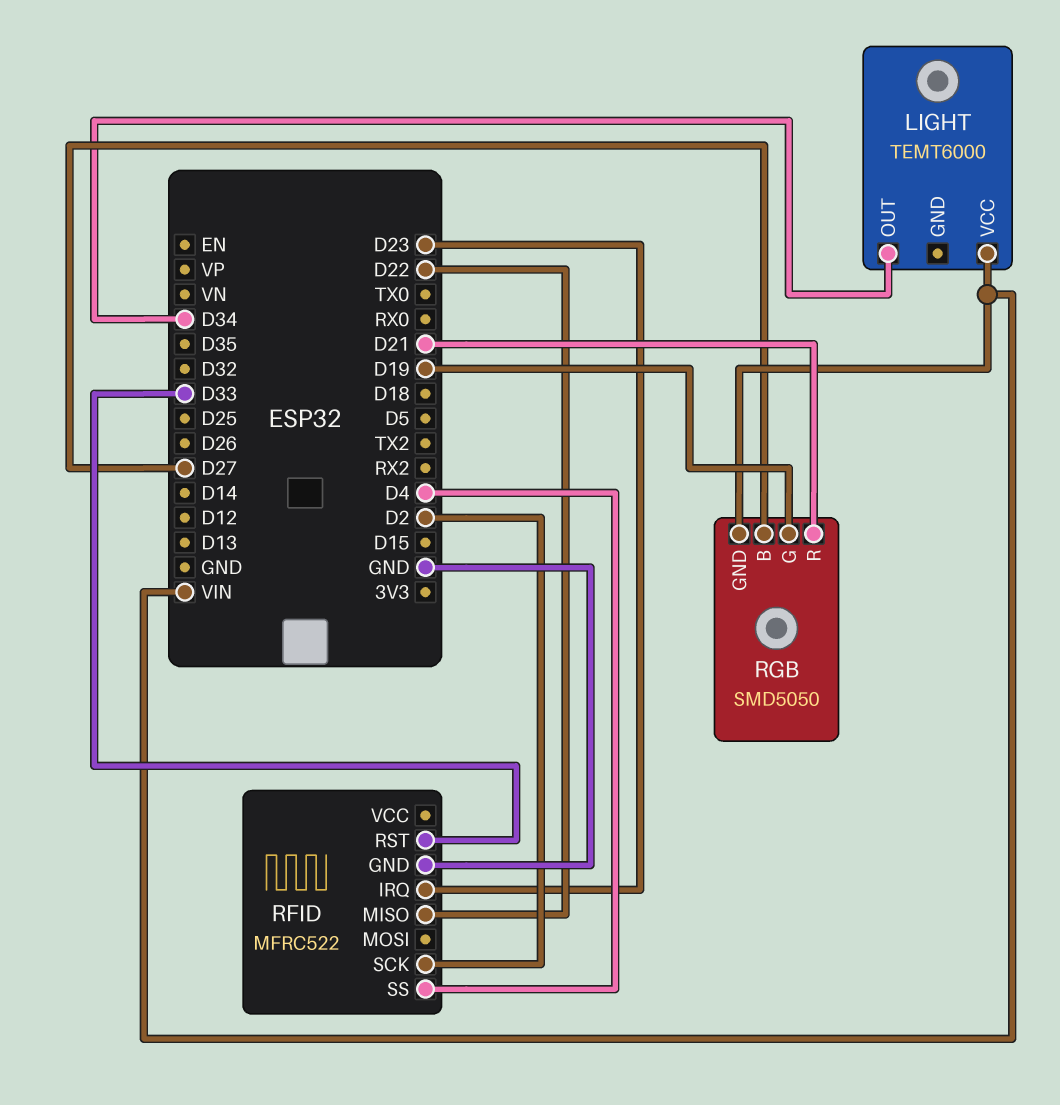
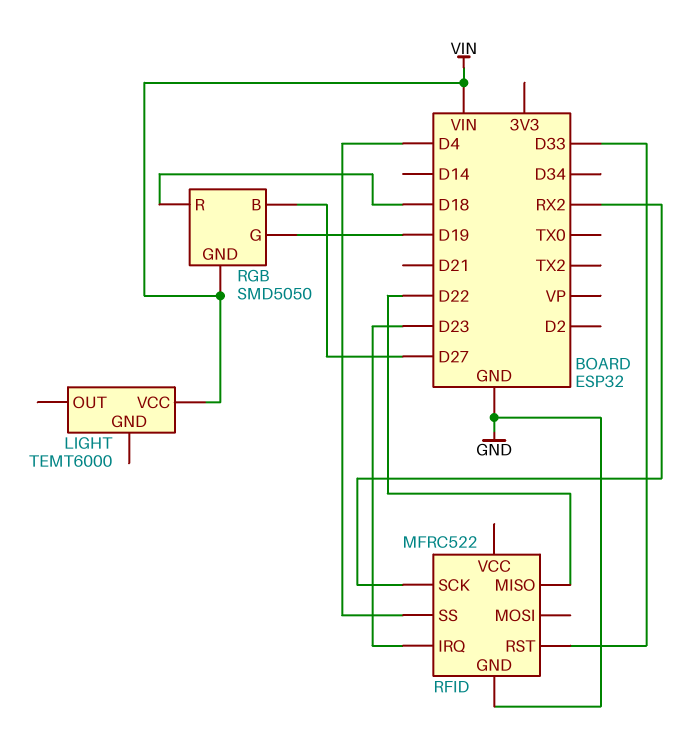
LIGHT pin OUT: D34 -> none
RFID pin SCK: D2 -> RX2
RGB pin R: D21 -> D18

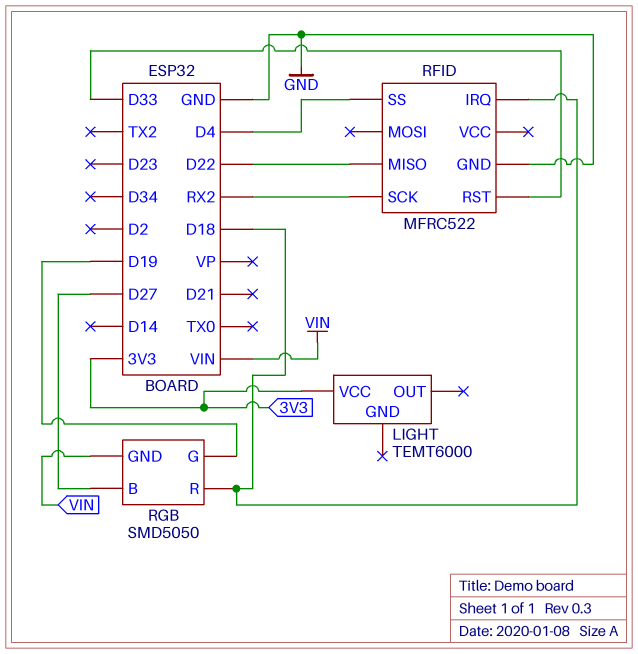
LIGHT pin VCC: VIN -> 3V3
RFID pin IRQ: D23 -> D18

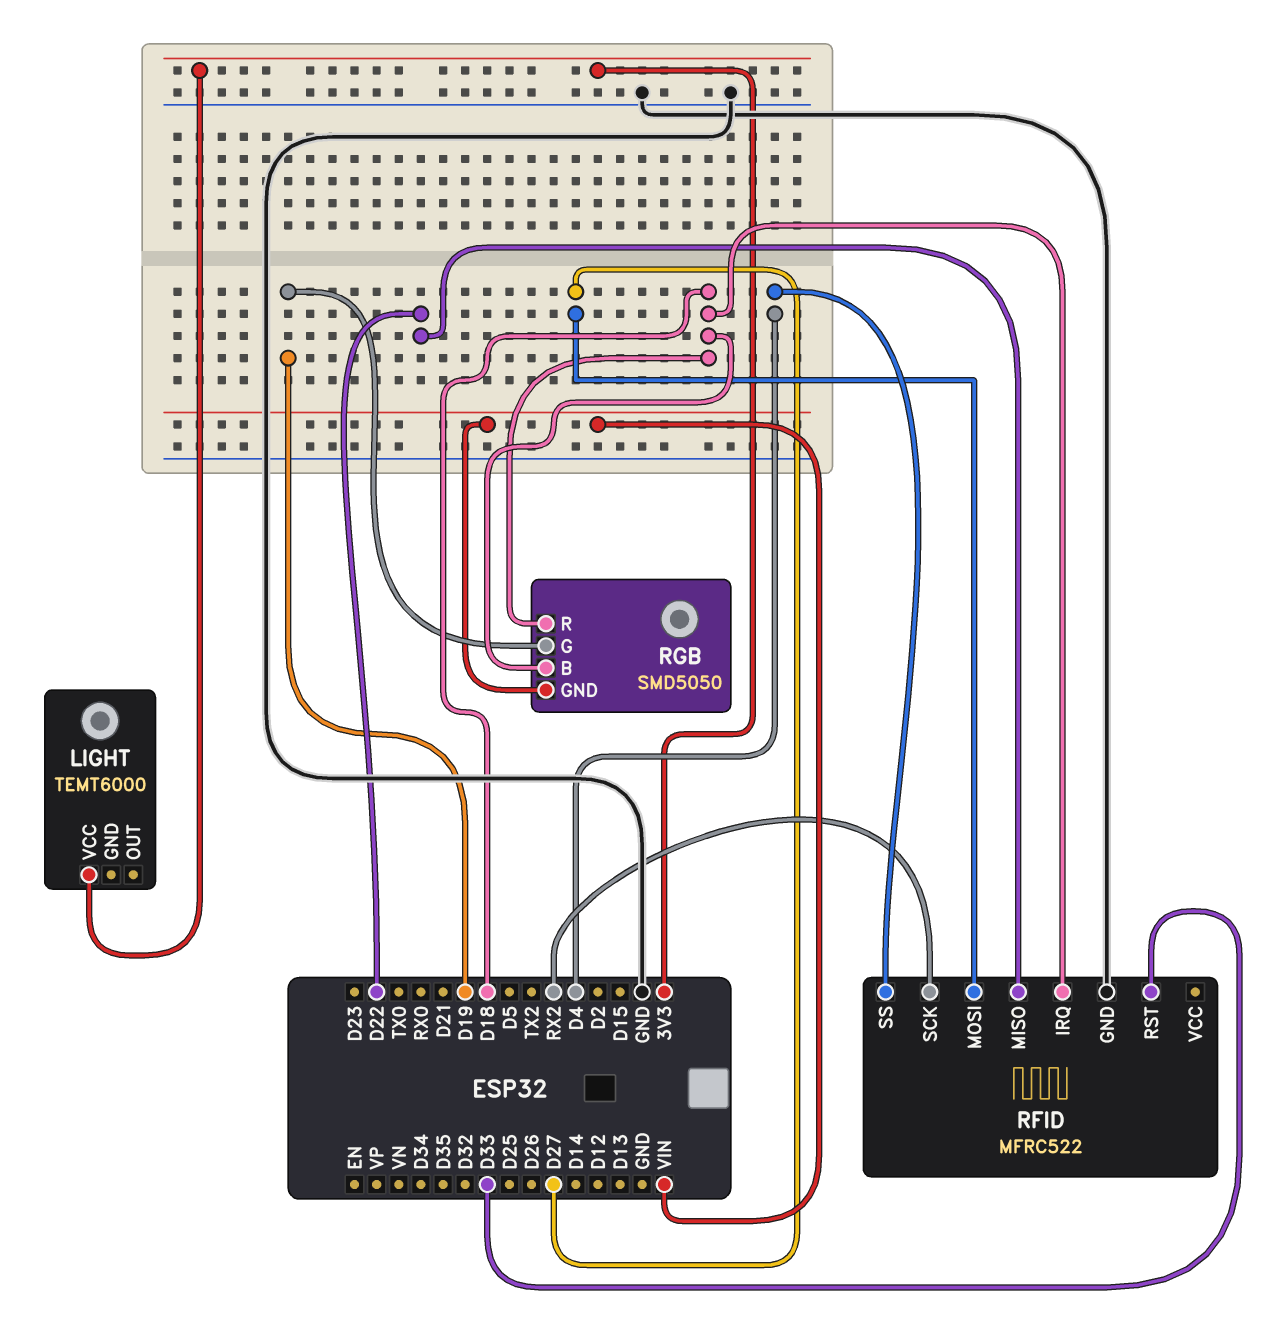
RFID pin MOSI: none -> D27
RGB pin B: D27 -> D18

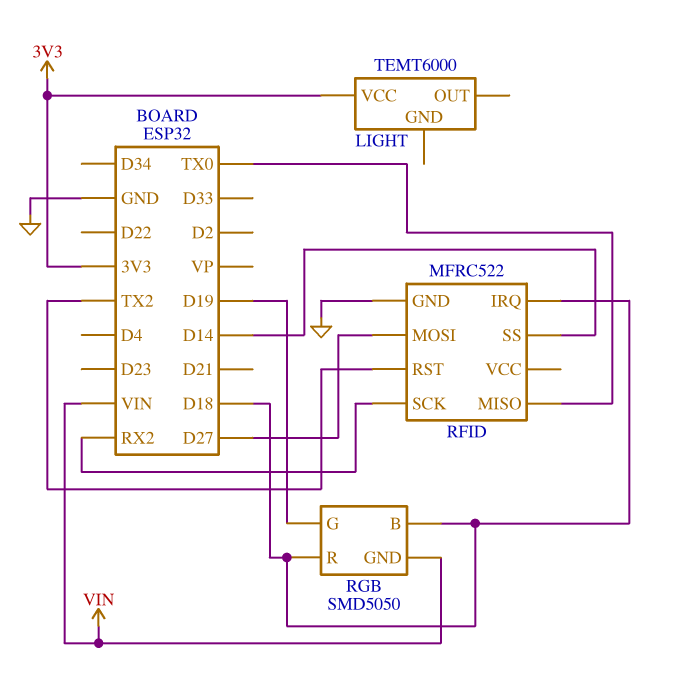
RFID pin MISO: D22 -> TX0
RFID pin RST: D33 -> TX2
RFID pin SS: D4 -> D14

